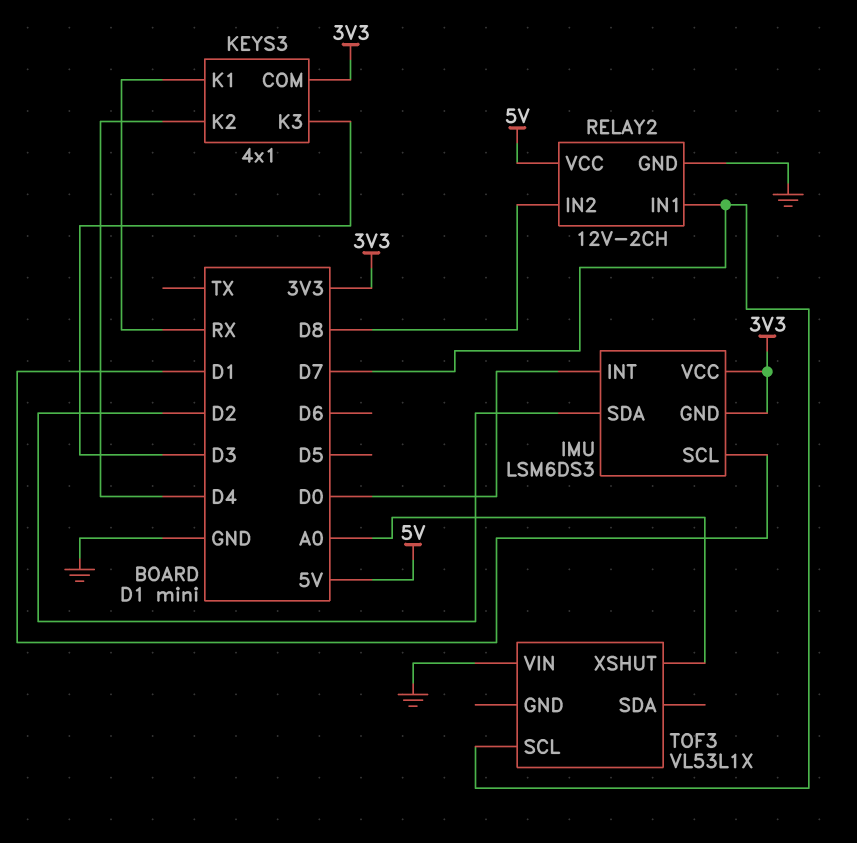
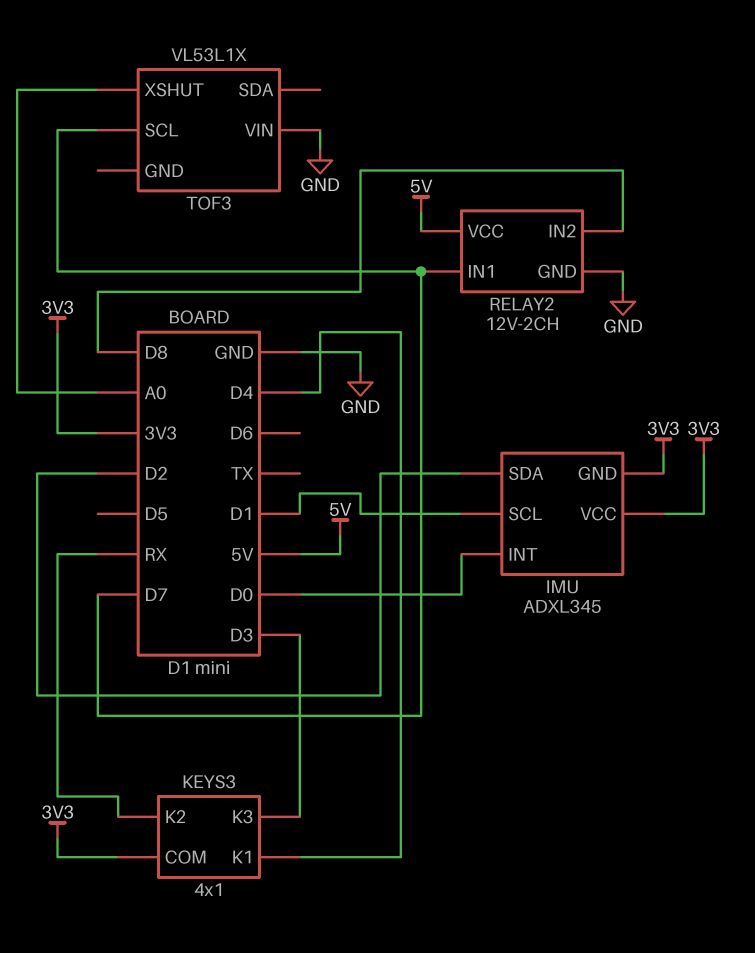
IMU: LSM6DS3 -> ADXL345
KEYS3 pin K1: RX -> D4
KEYS3 pin K2: D4 -> RX

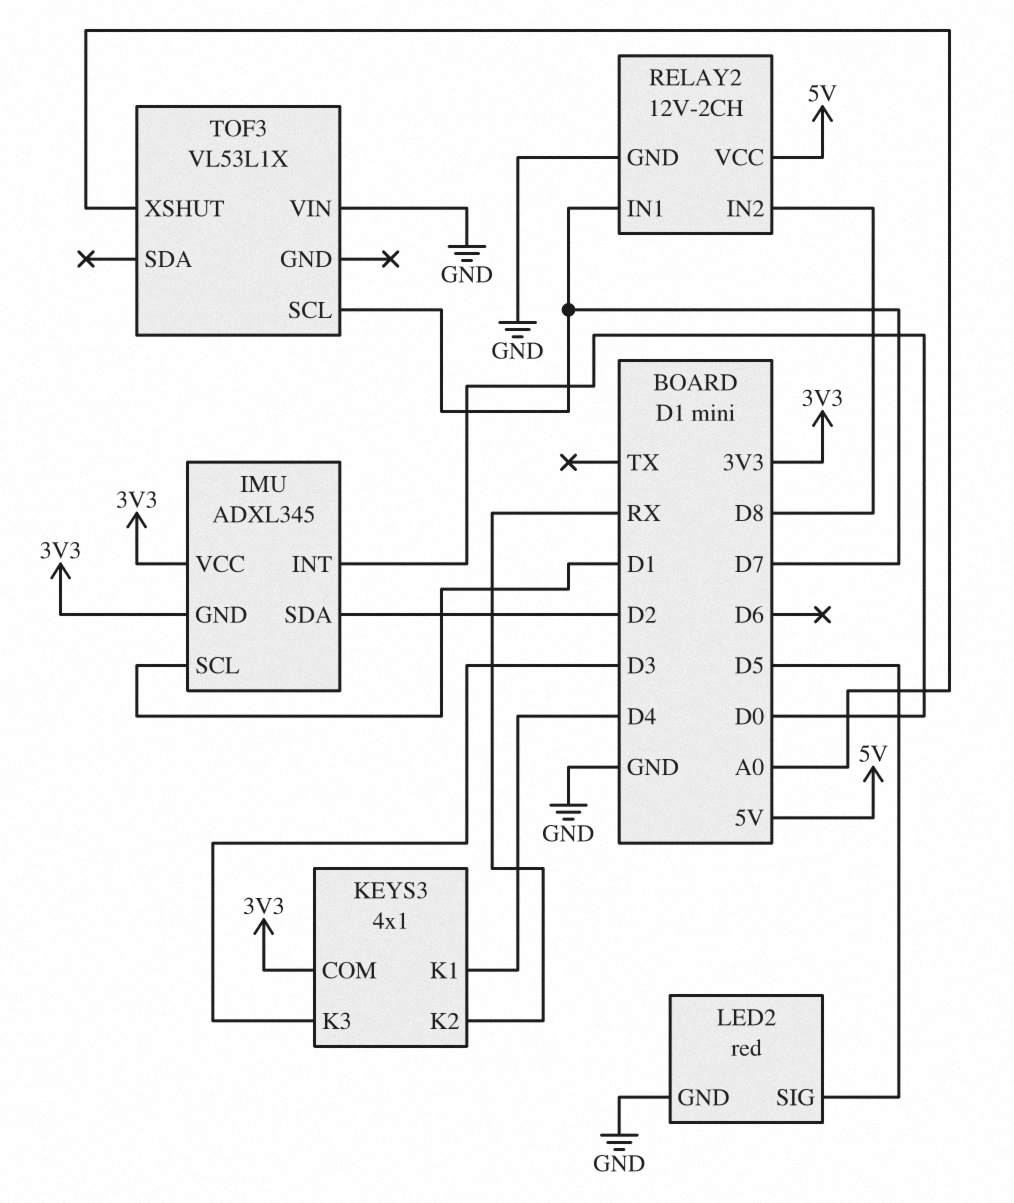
LED2: none -> red
LED2 pin GND: none -> GND
LED2 pin SIG: none -> D5

